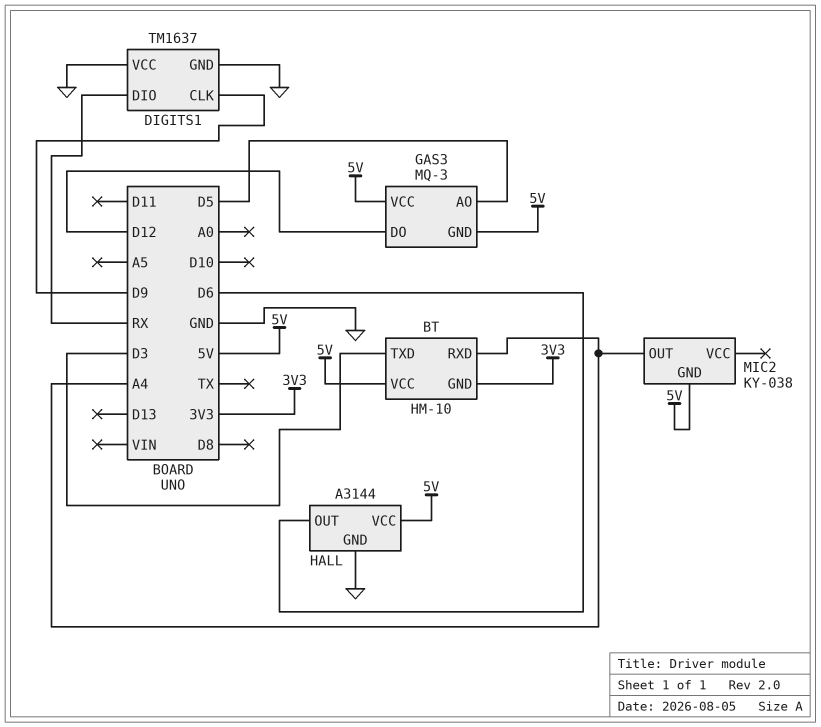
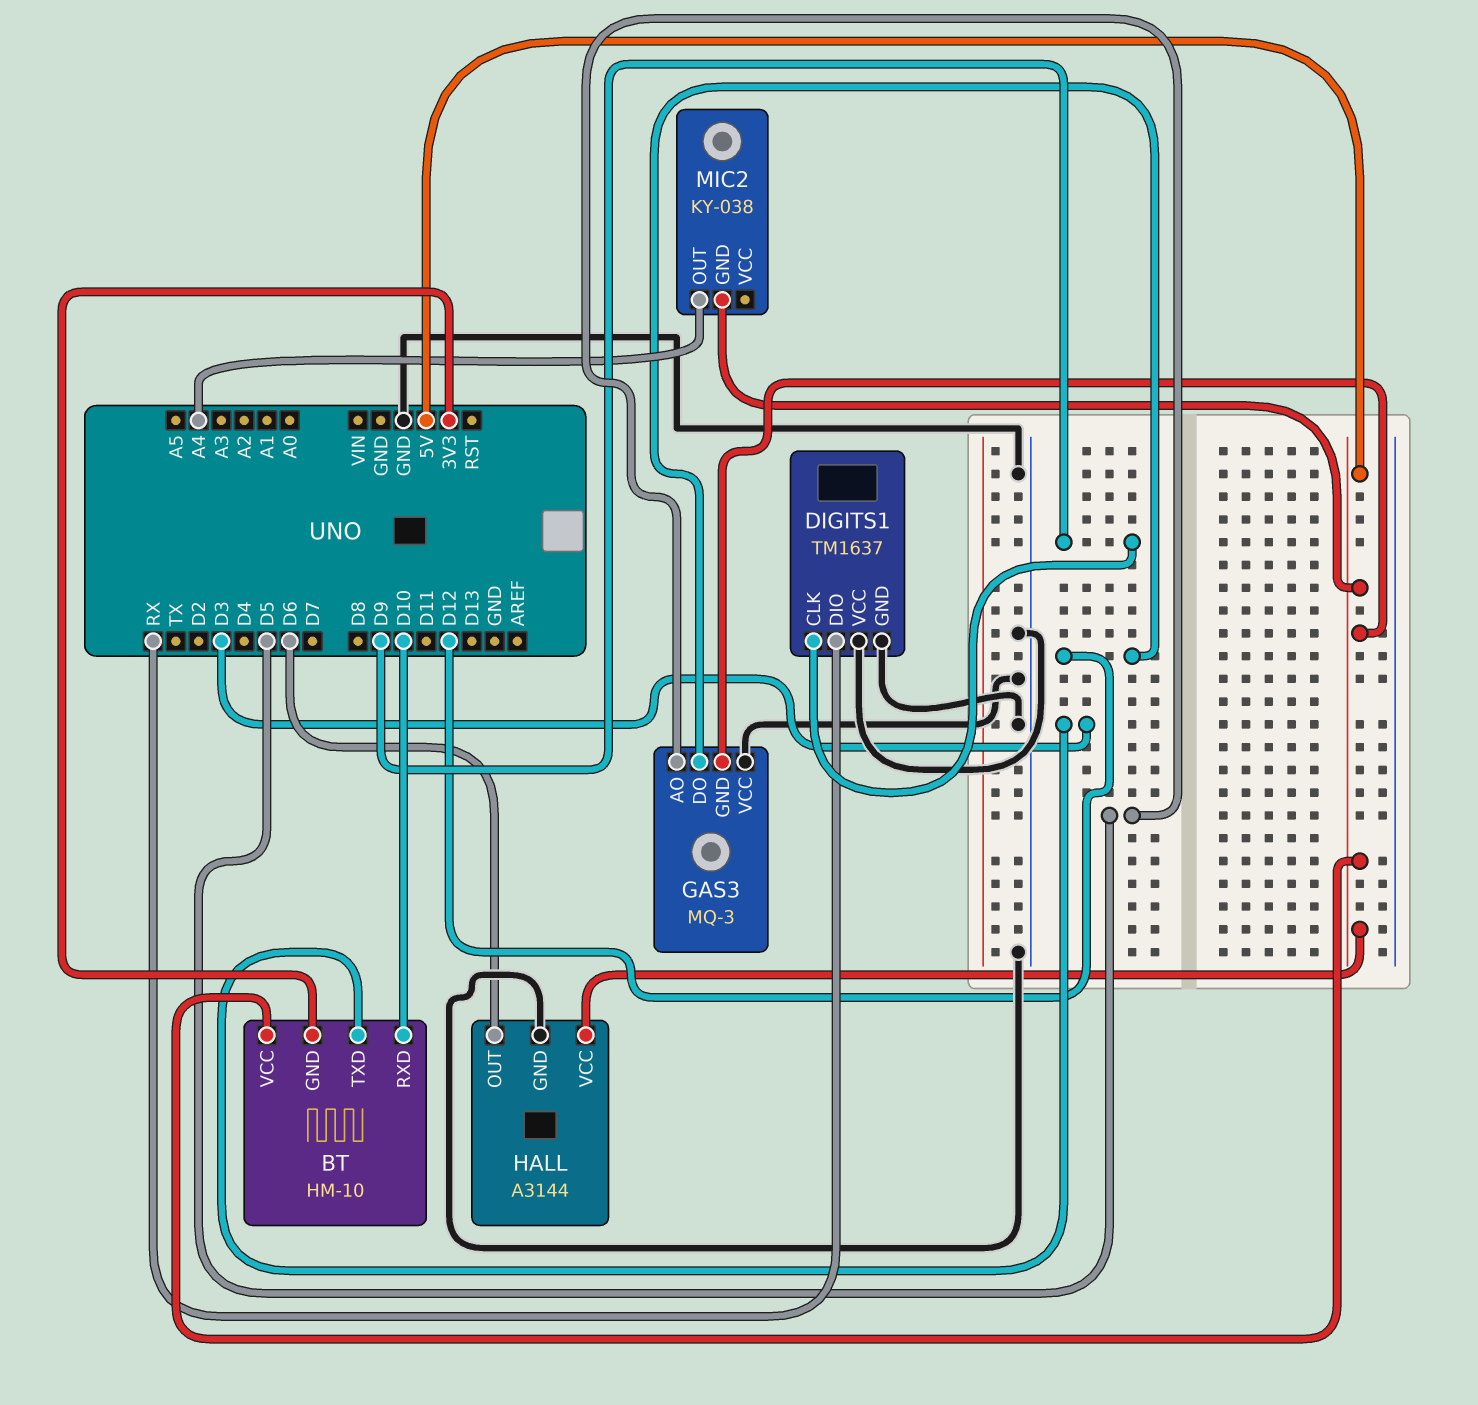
BT pin RXD: A4 -> D10
GAS3 pin VCC: 5V -> GND

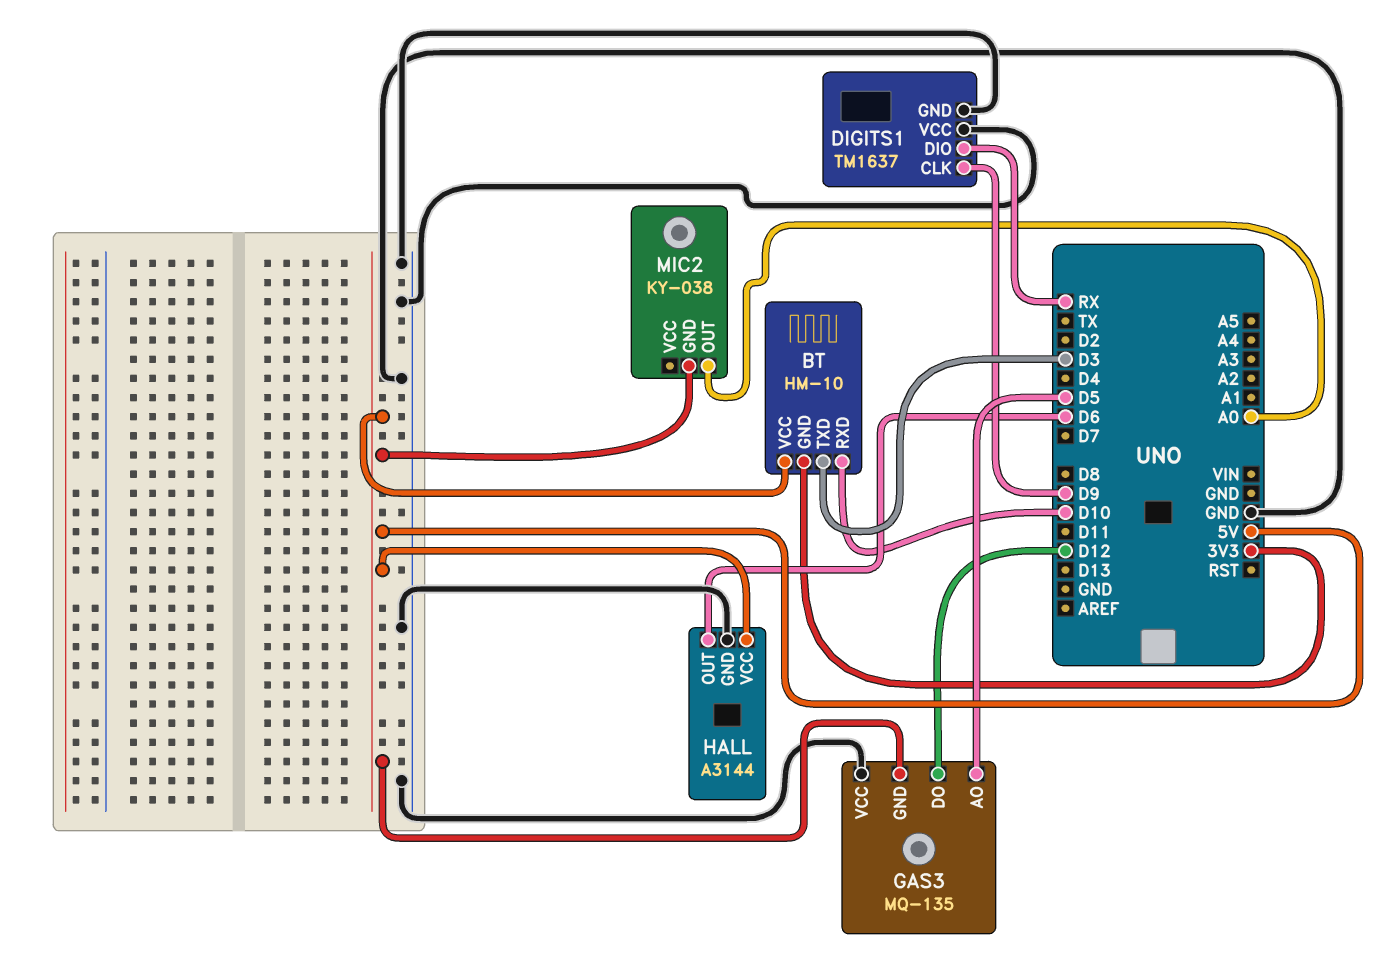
GAS3: MQ-3 -> MQ-135
MIC2 pin OUT: A4 -> A0

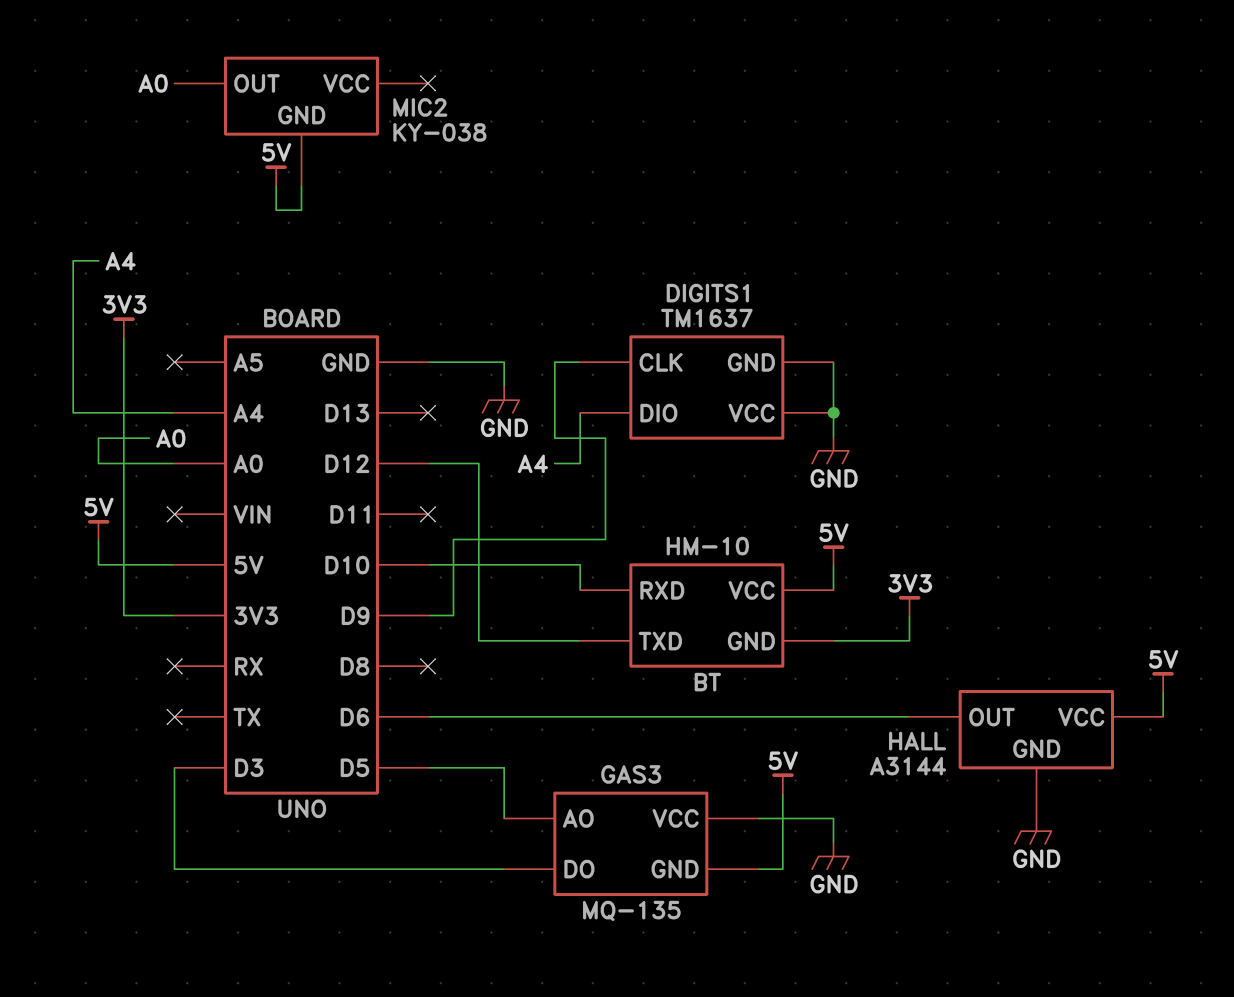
BT pin TXD: D3 -> D12
DIGITS1 pin DIO: RX -> A4
GAS3 pin DO: D12 -> D3

